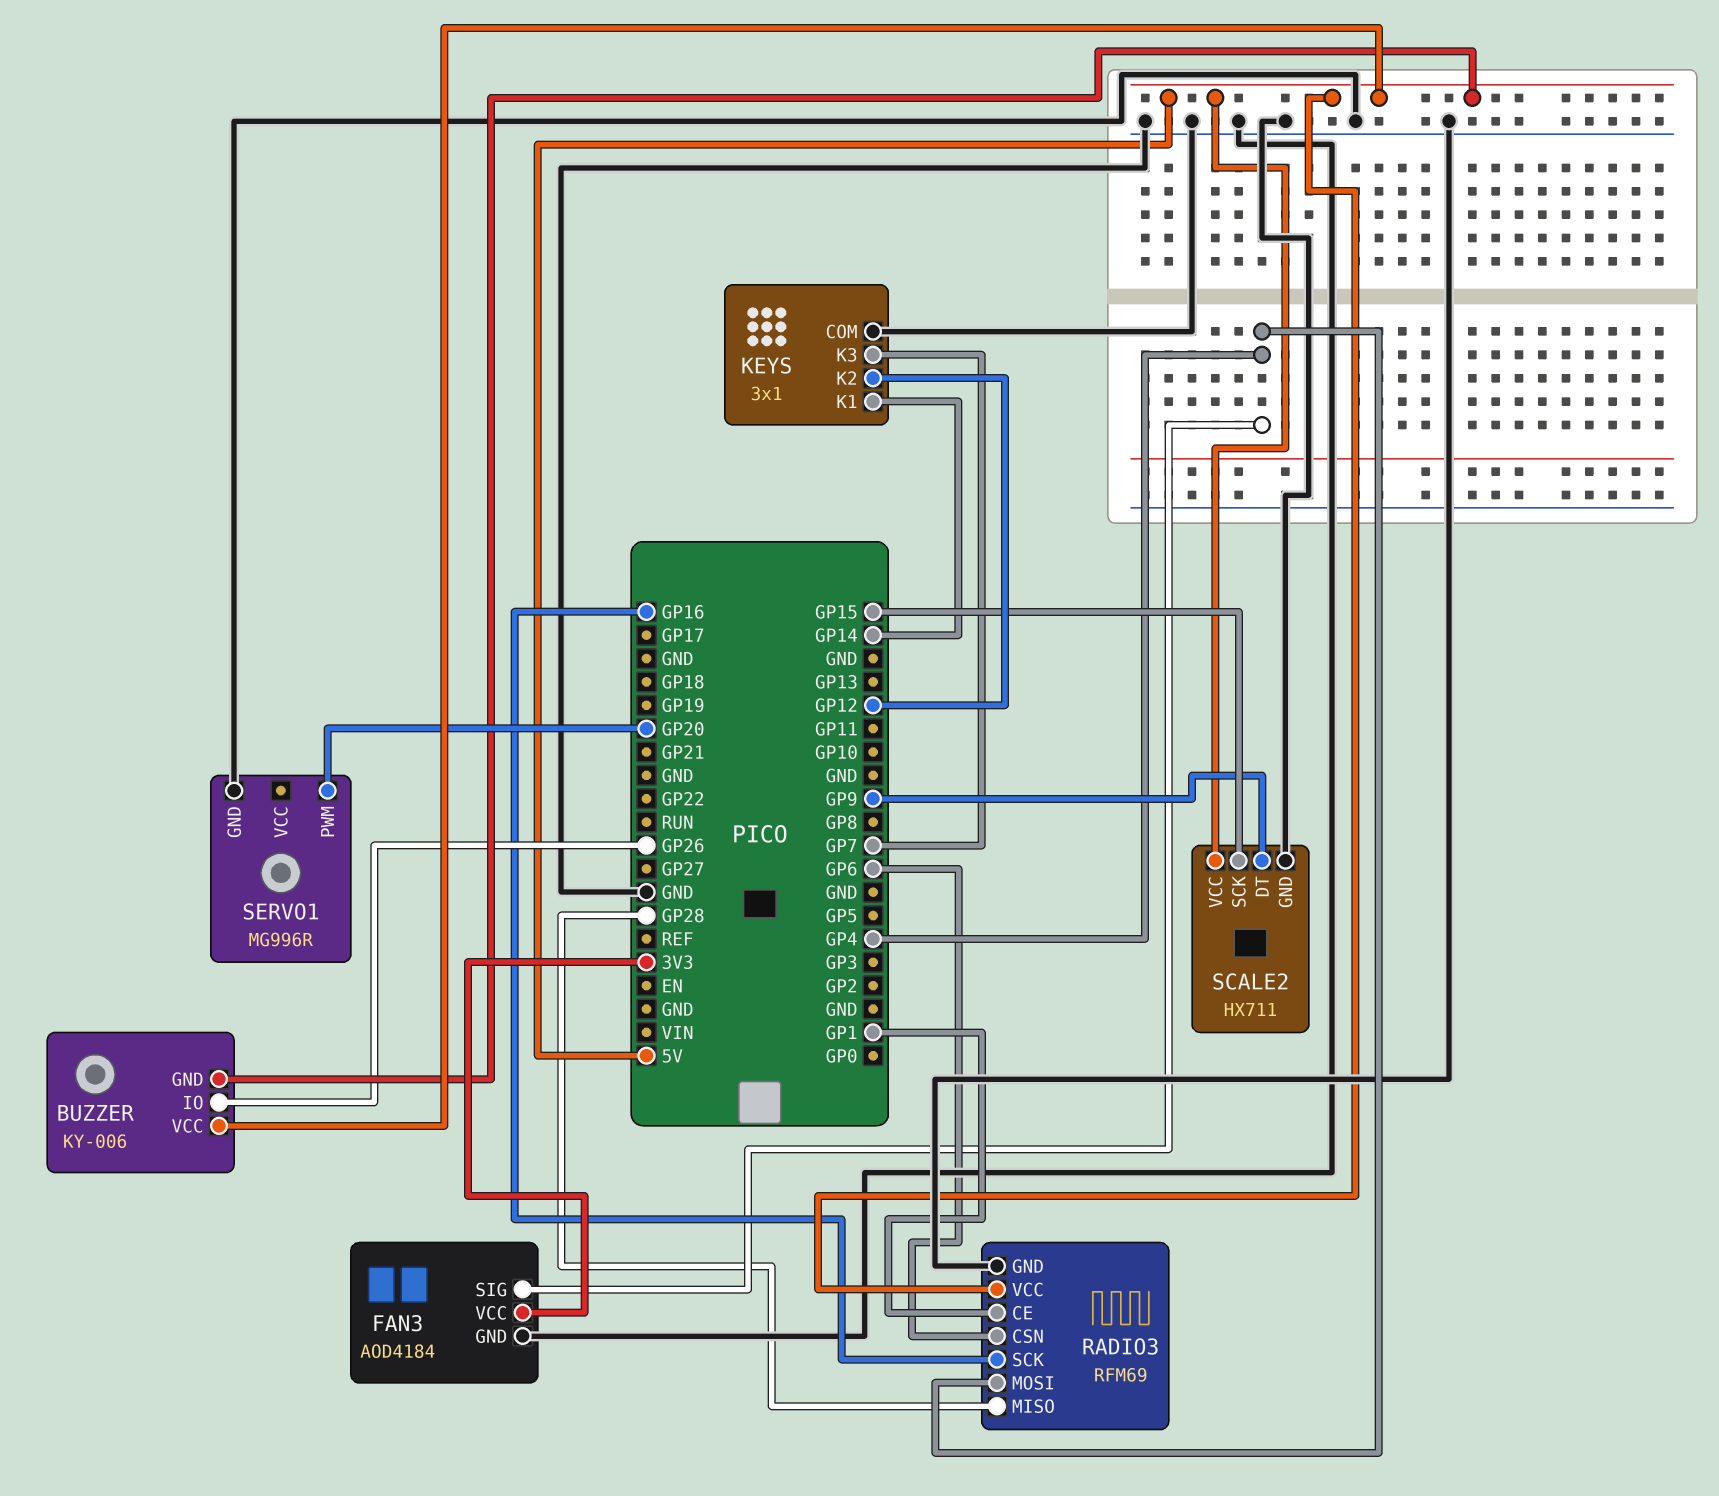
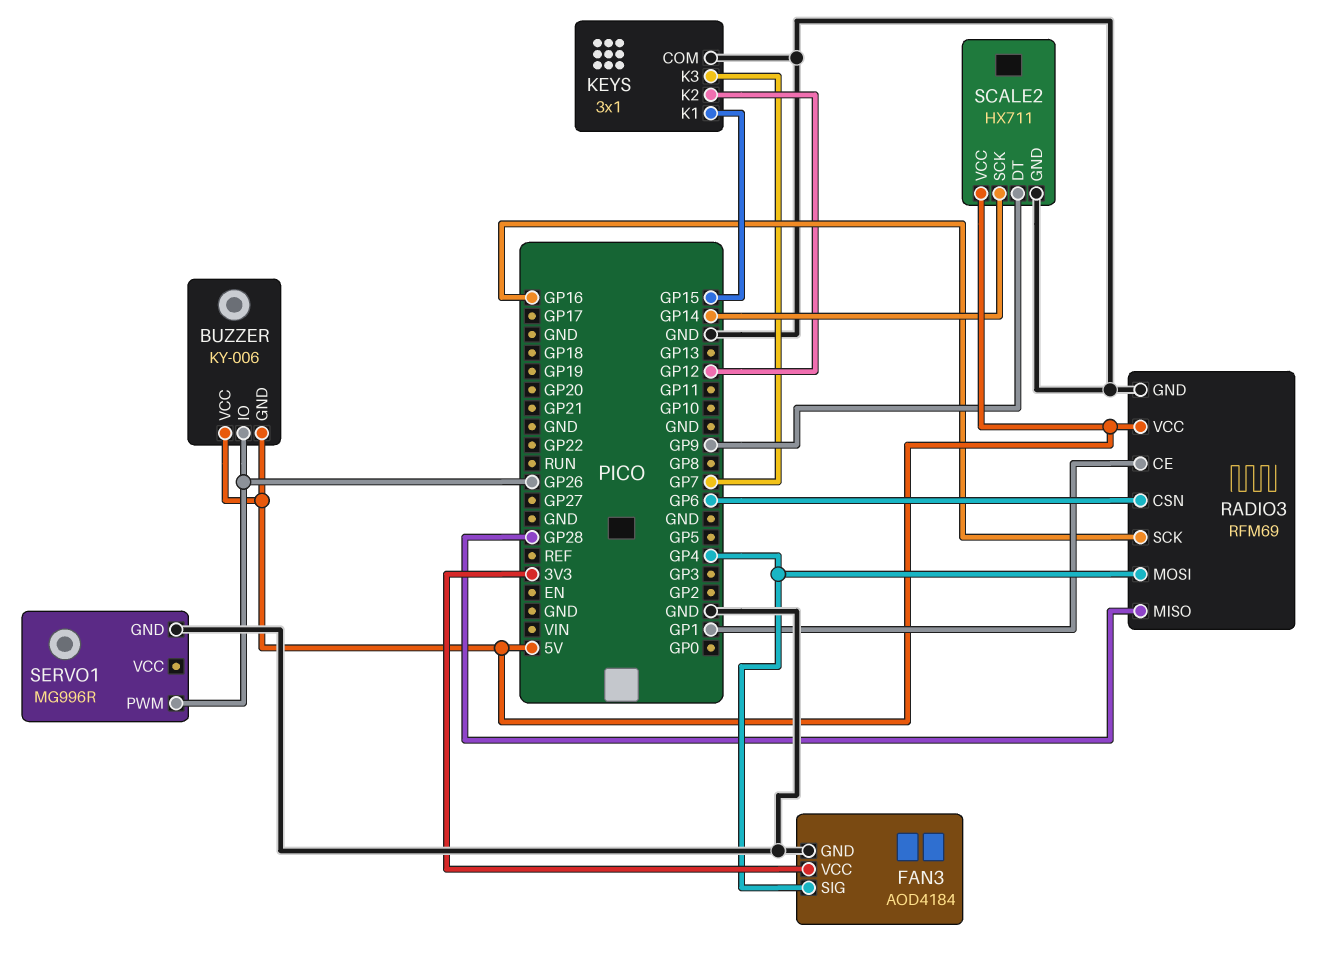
KEYS pin K1: GP14 -> GP15
SCALE2 pin SCK: GP15 -> GP14
SERVO1 pin PWM: GP20 -> GP26

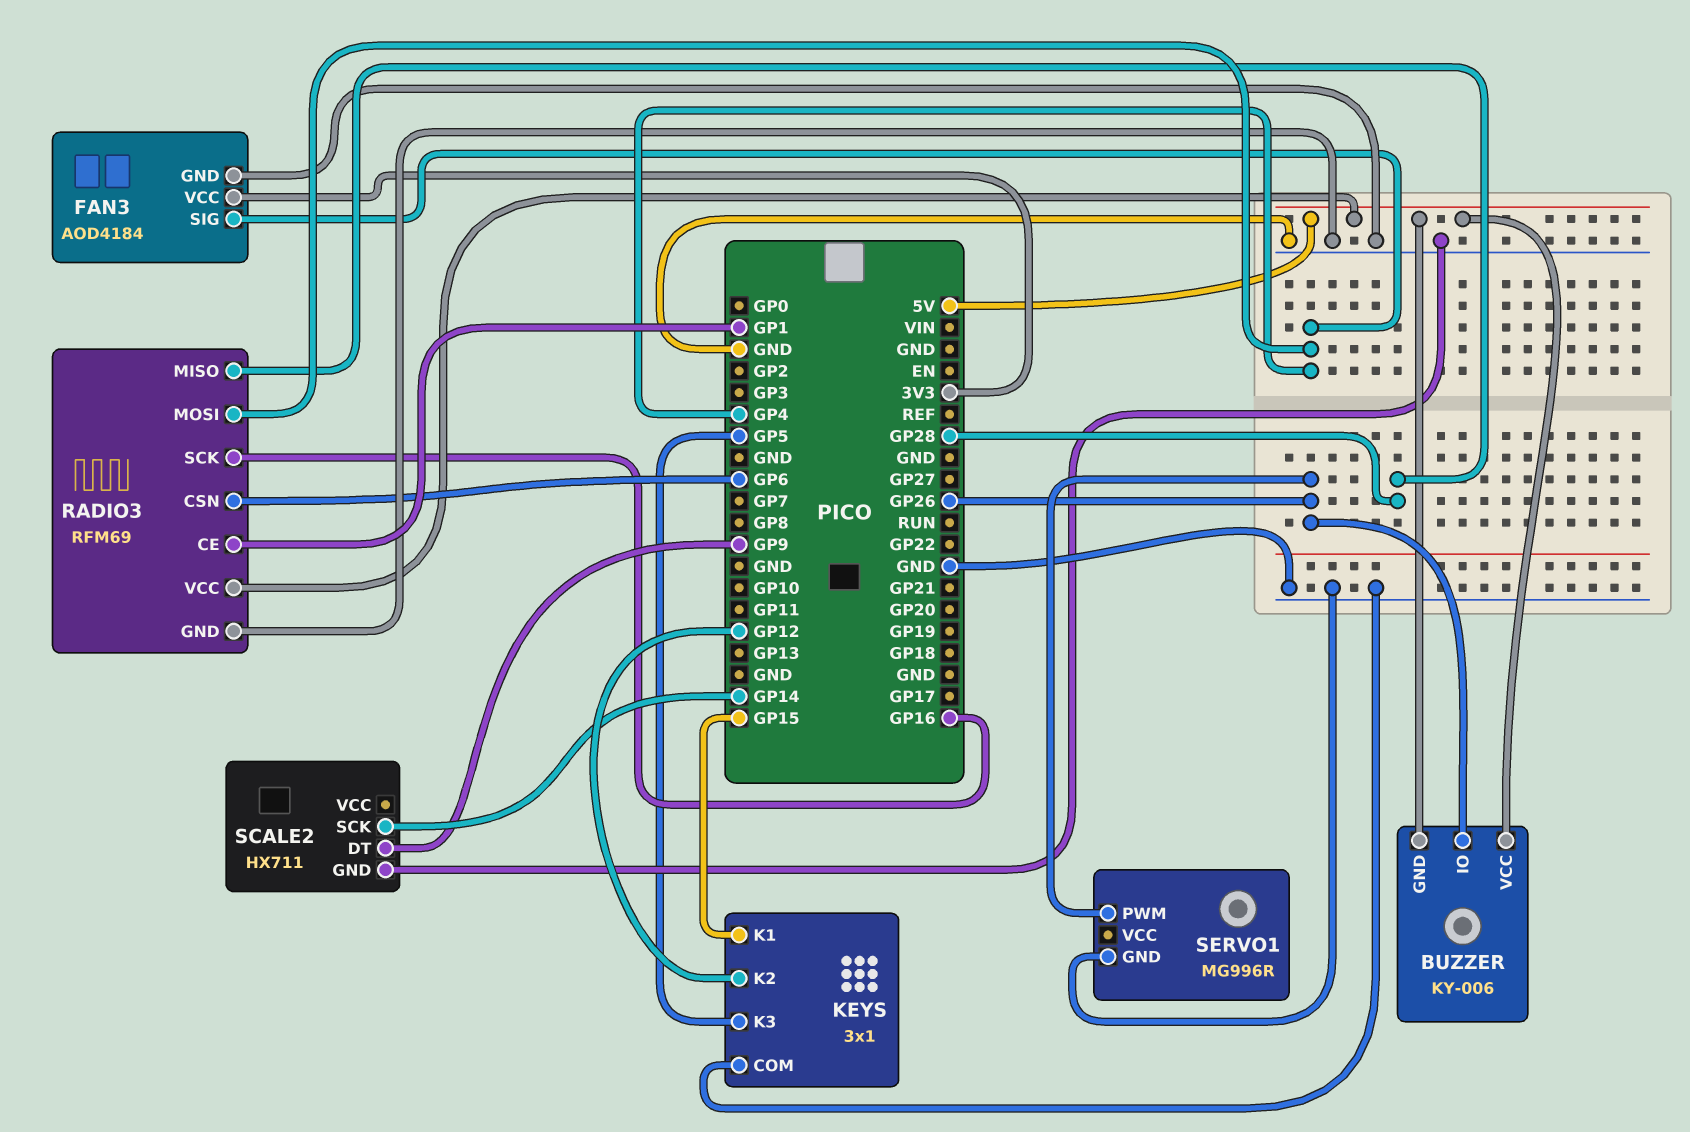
KEYS pin K3: GP7 -> GP5
SCALE2 pin VCC: 5V -> none

